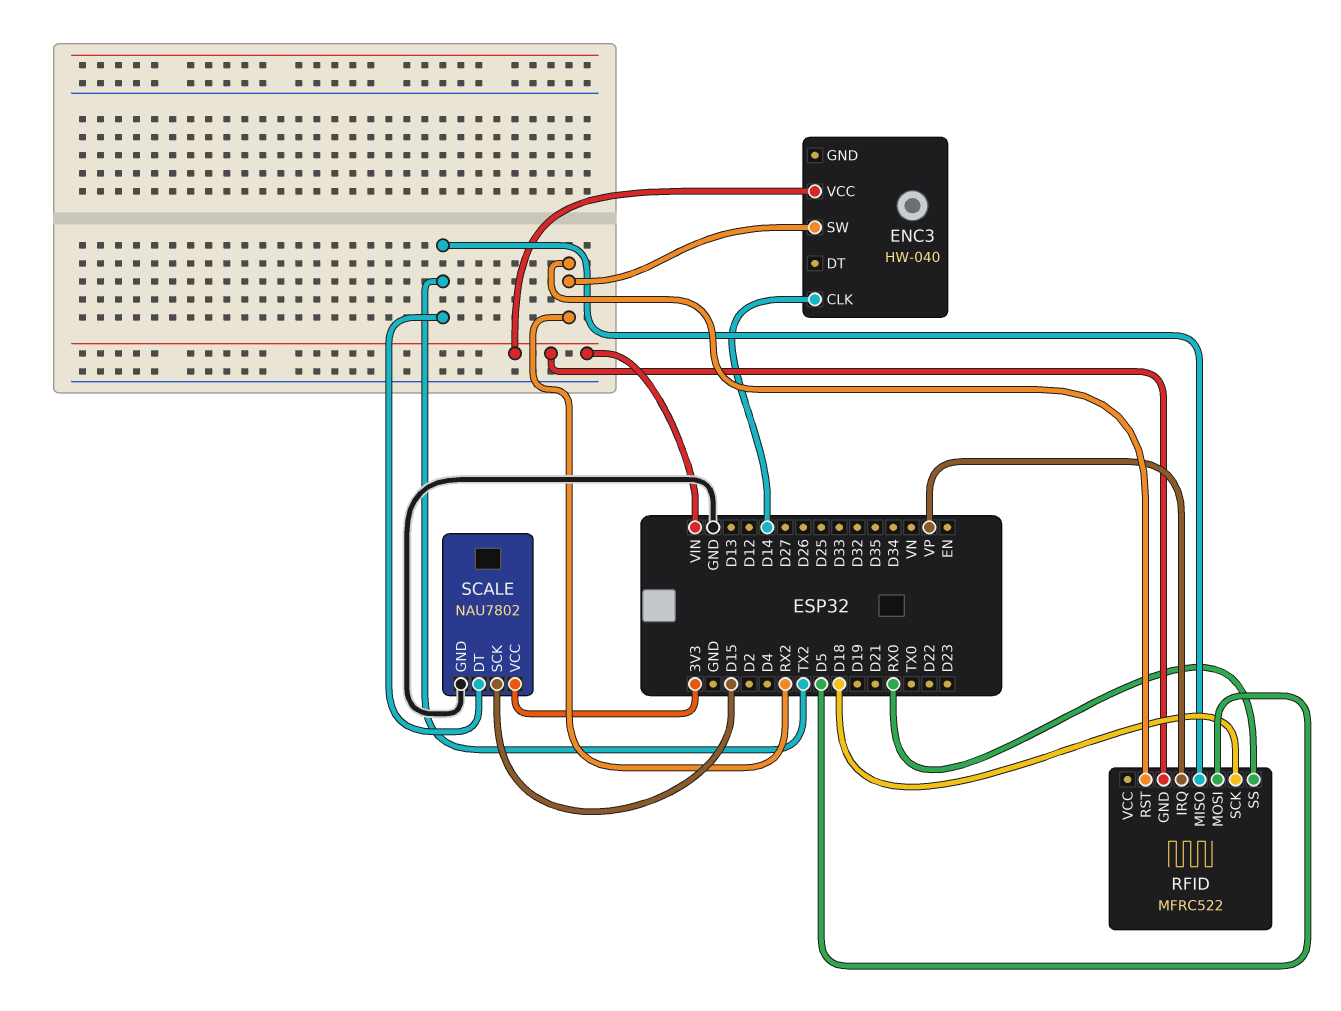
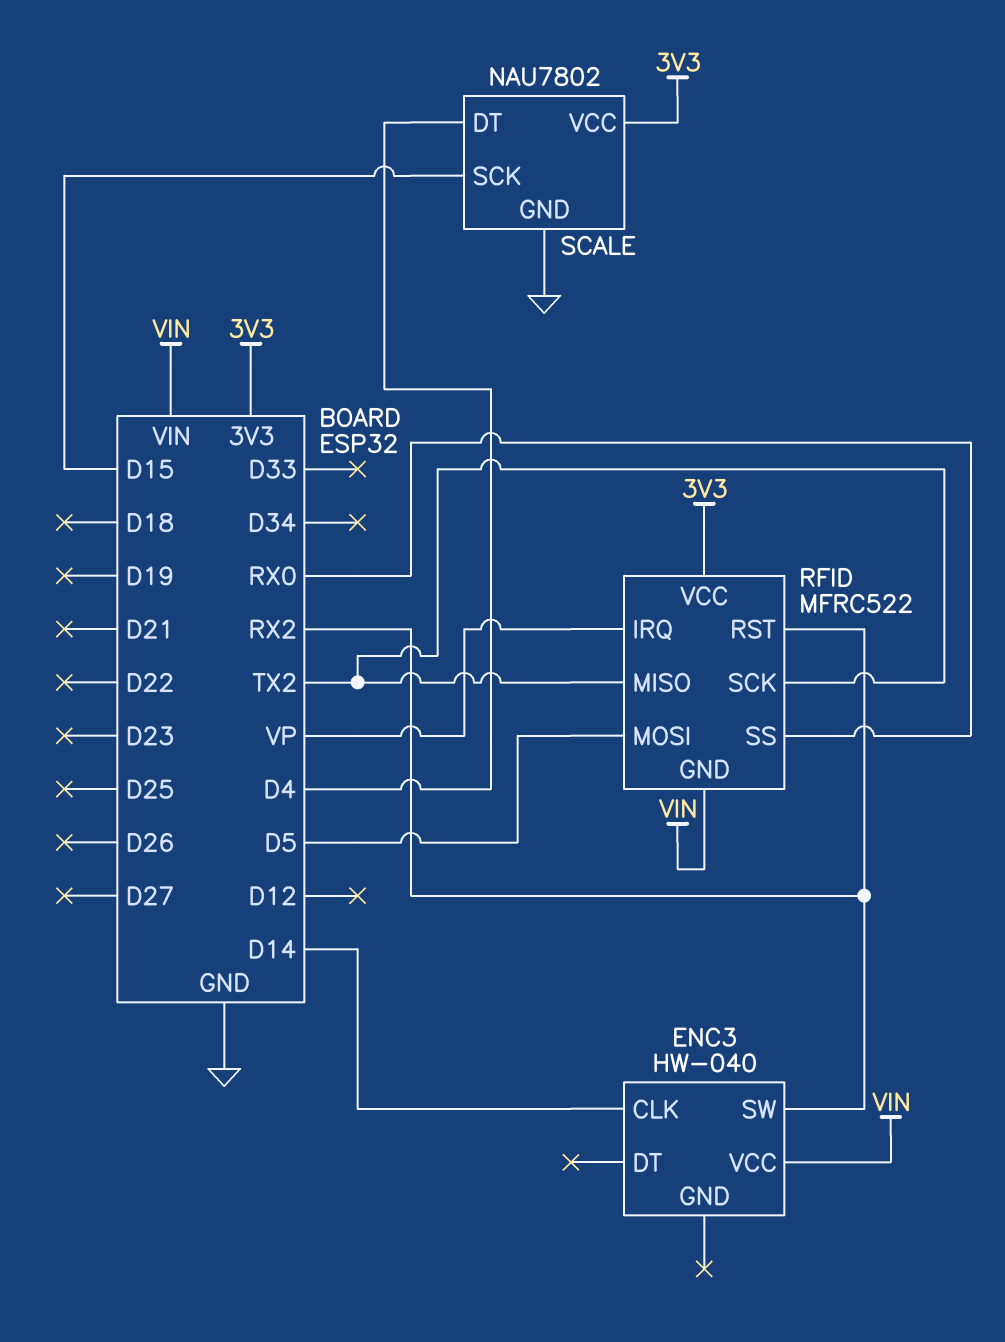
RFID pin SCK: D18 -> TX2
RFID pin VCC: none -> 3V3
SCALE pin DT: TX2 -> D4

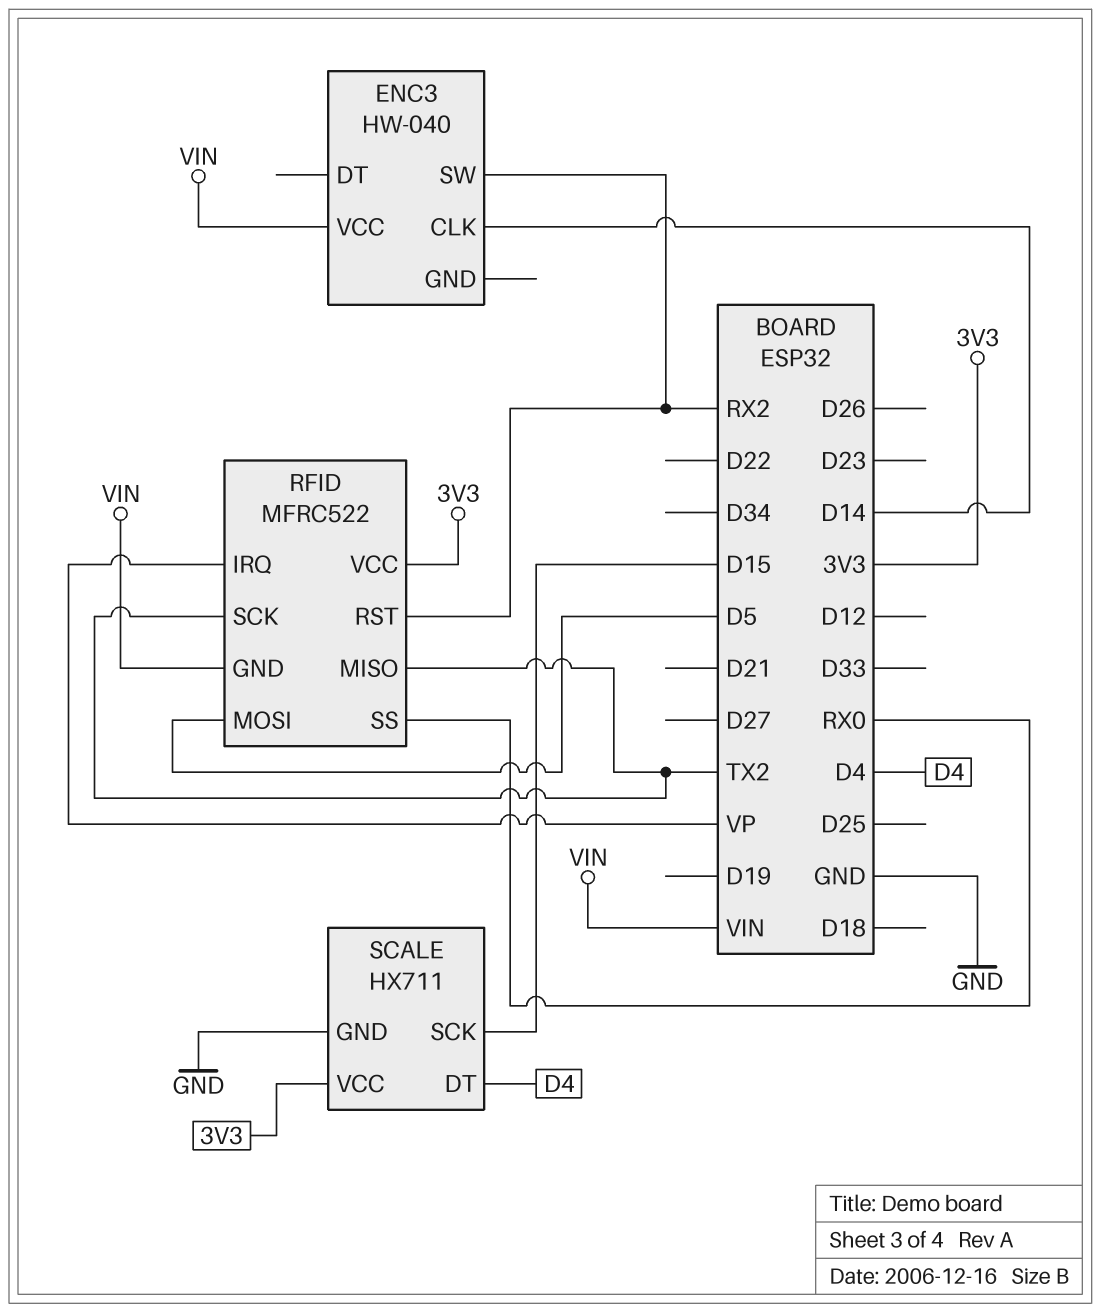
SCALE: NAU7802 -> HX711

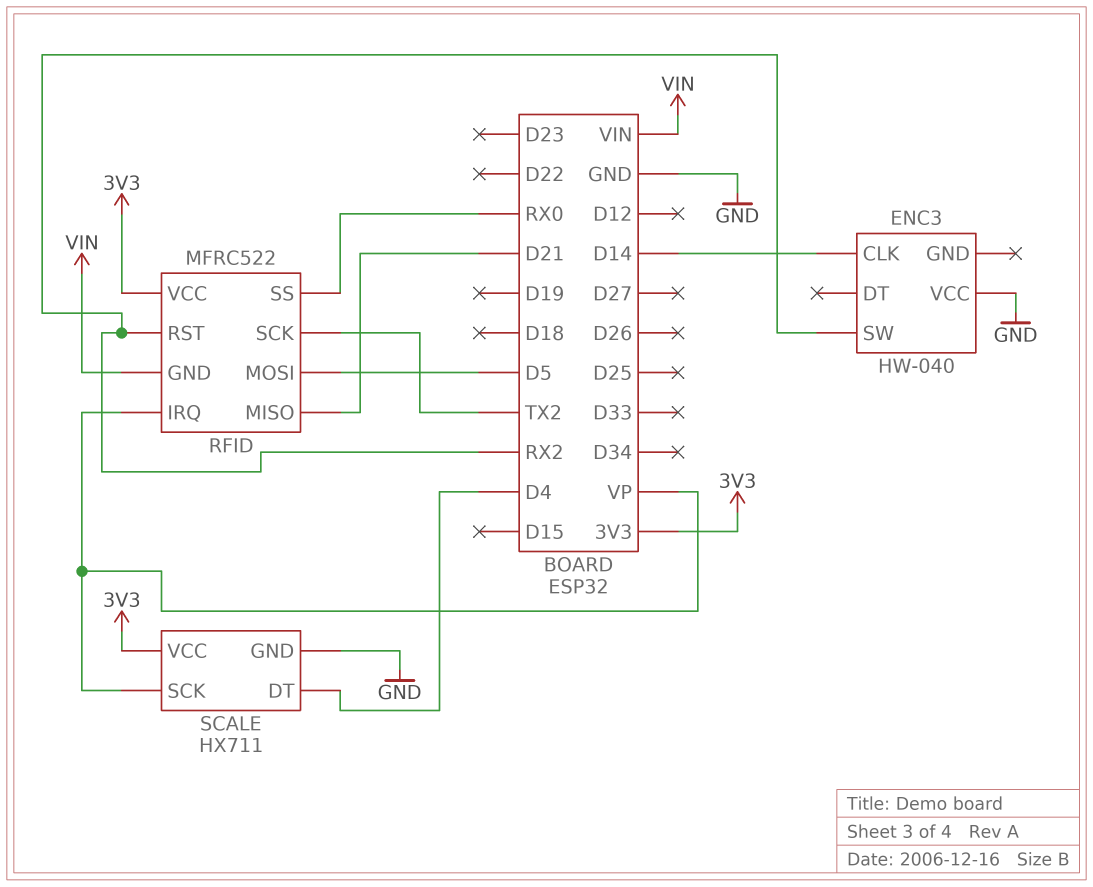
ENC3 pin VCC: VIN -> GND
RFID pin MISO: TX2 -> D21
SCALE pin SCK: D15 -> VP

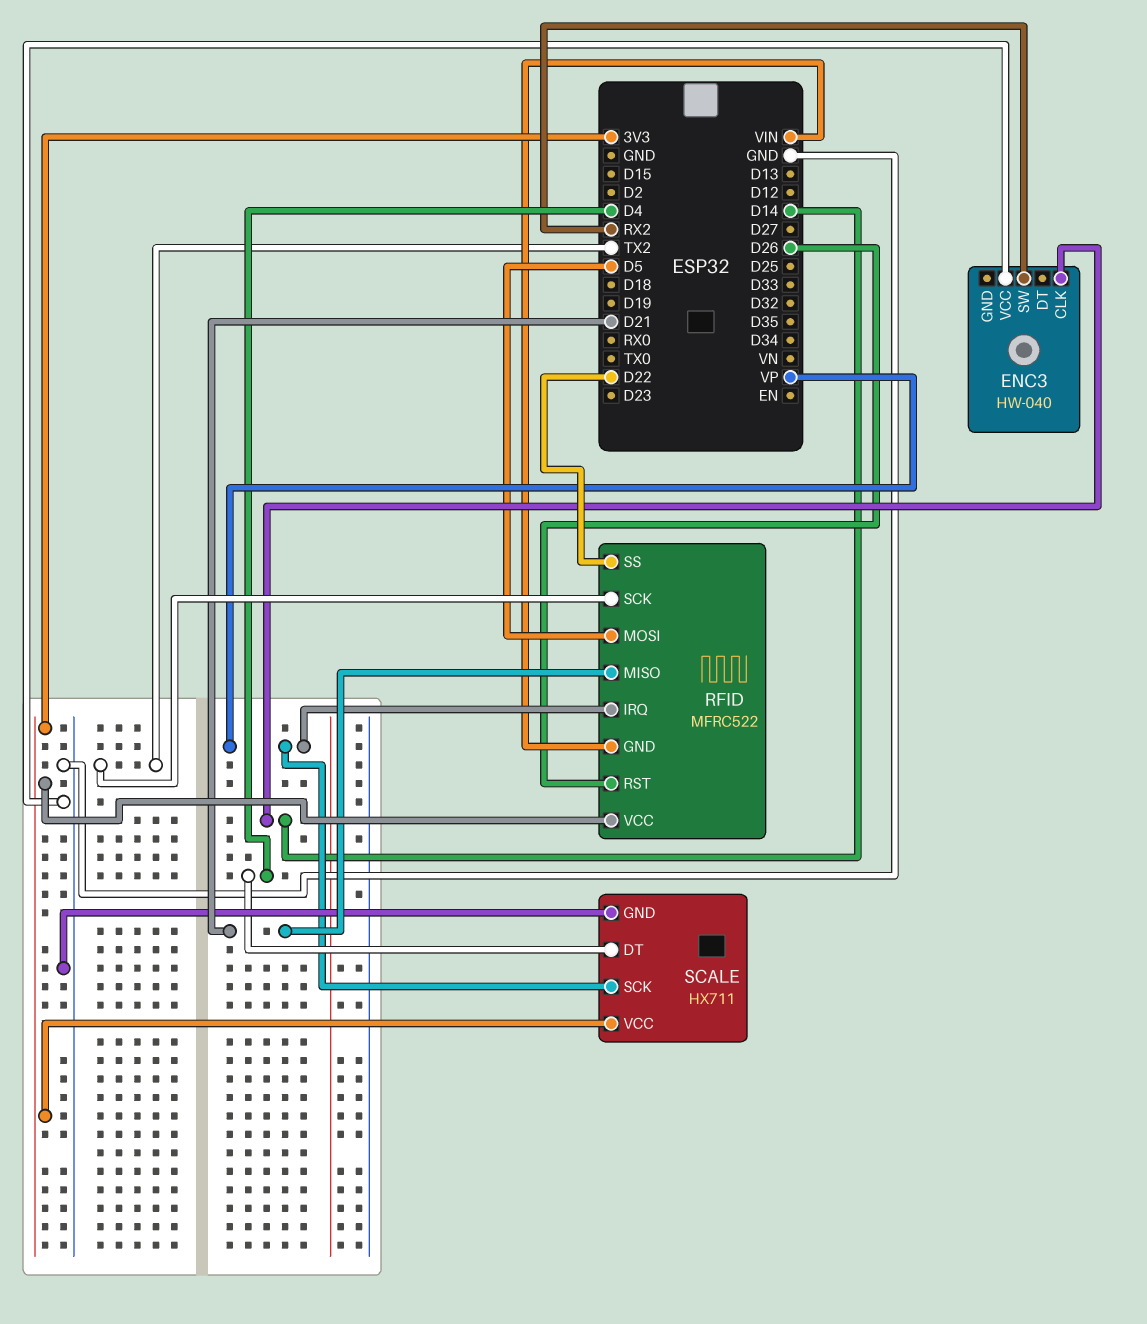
RFID pin RST: RX2 -> D26
RFID pin SS: RX0 -> D22

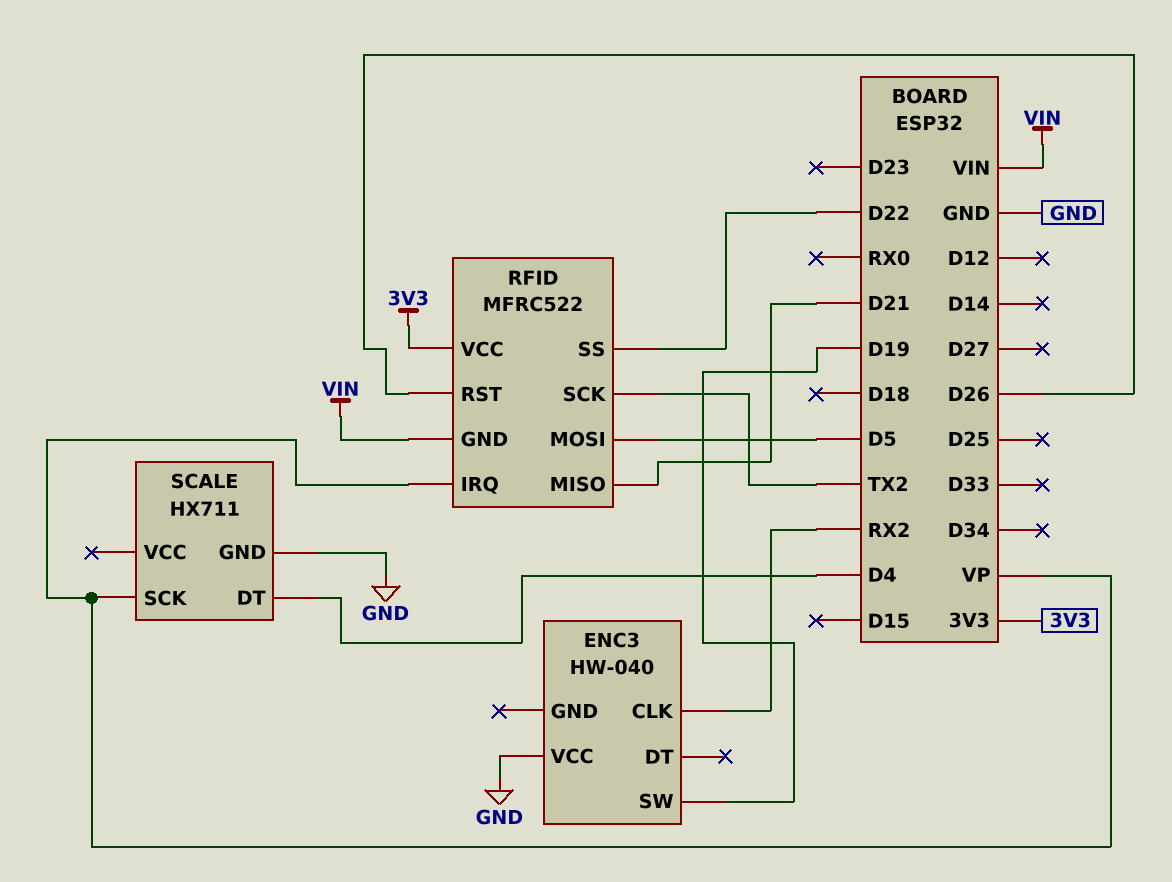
ENC3 pin CLK: D14 -> RX2
ENC3 pin SW: RX2 -> D19
SCALE pin VCC: 3V3 -> none

